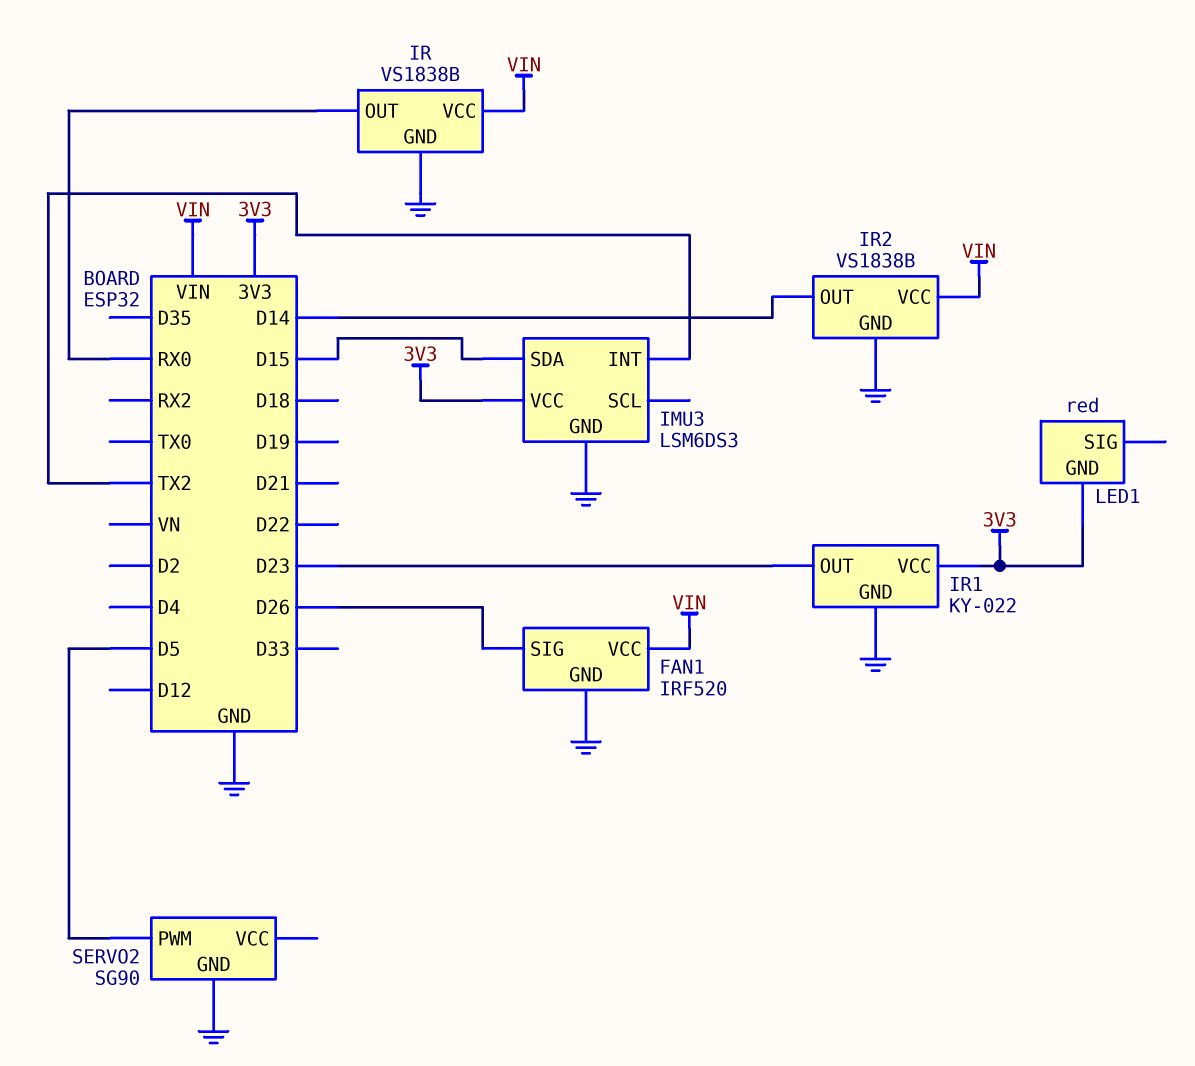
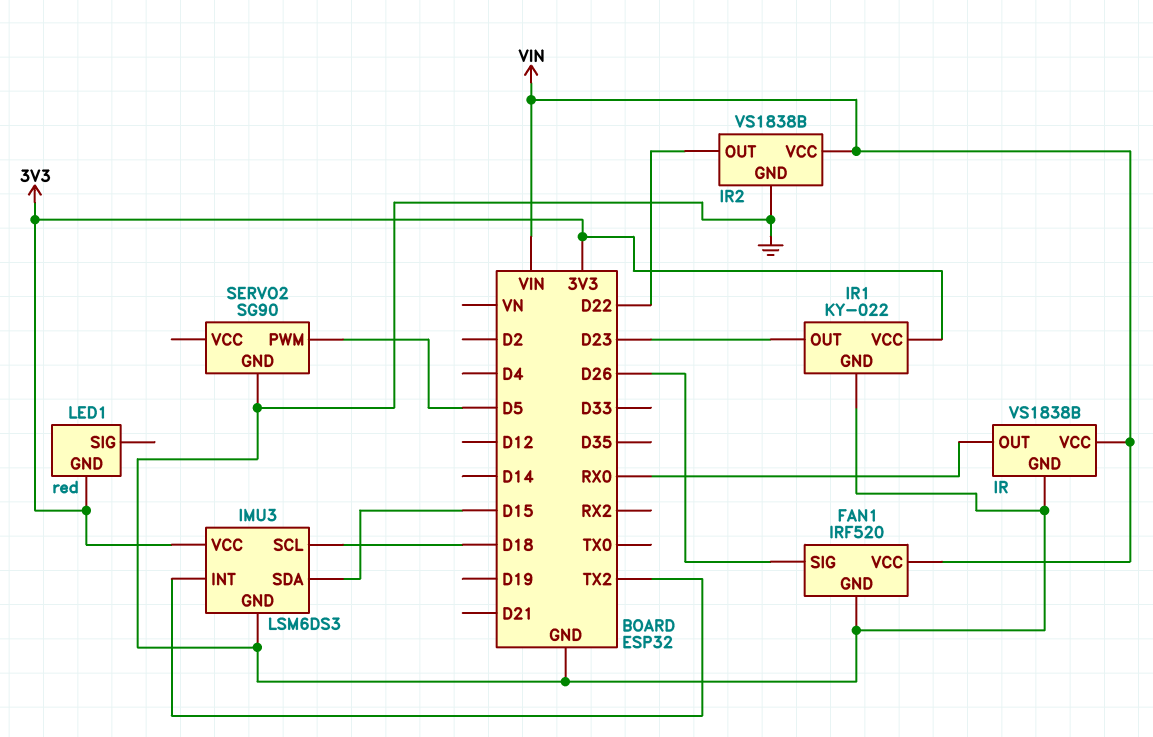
IMU3 pin SCL: none -> D18
IR2 pin OUT: D14 -> D22

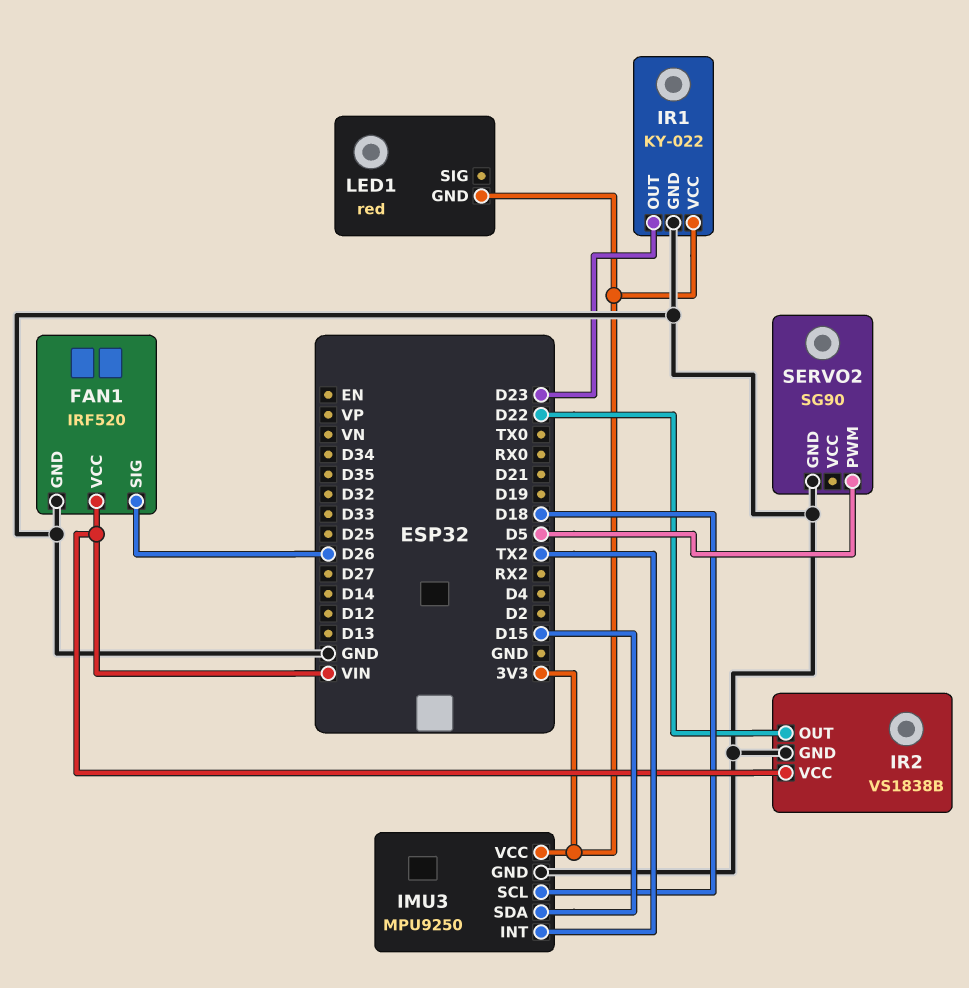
IMU3: LSM6DS3 -> MPU9250
IR: VS1838B -> none
IR pin GND: GND -> none
IR pin OUT: RX0 -> none
IR pin VCC: VIN -> none

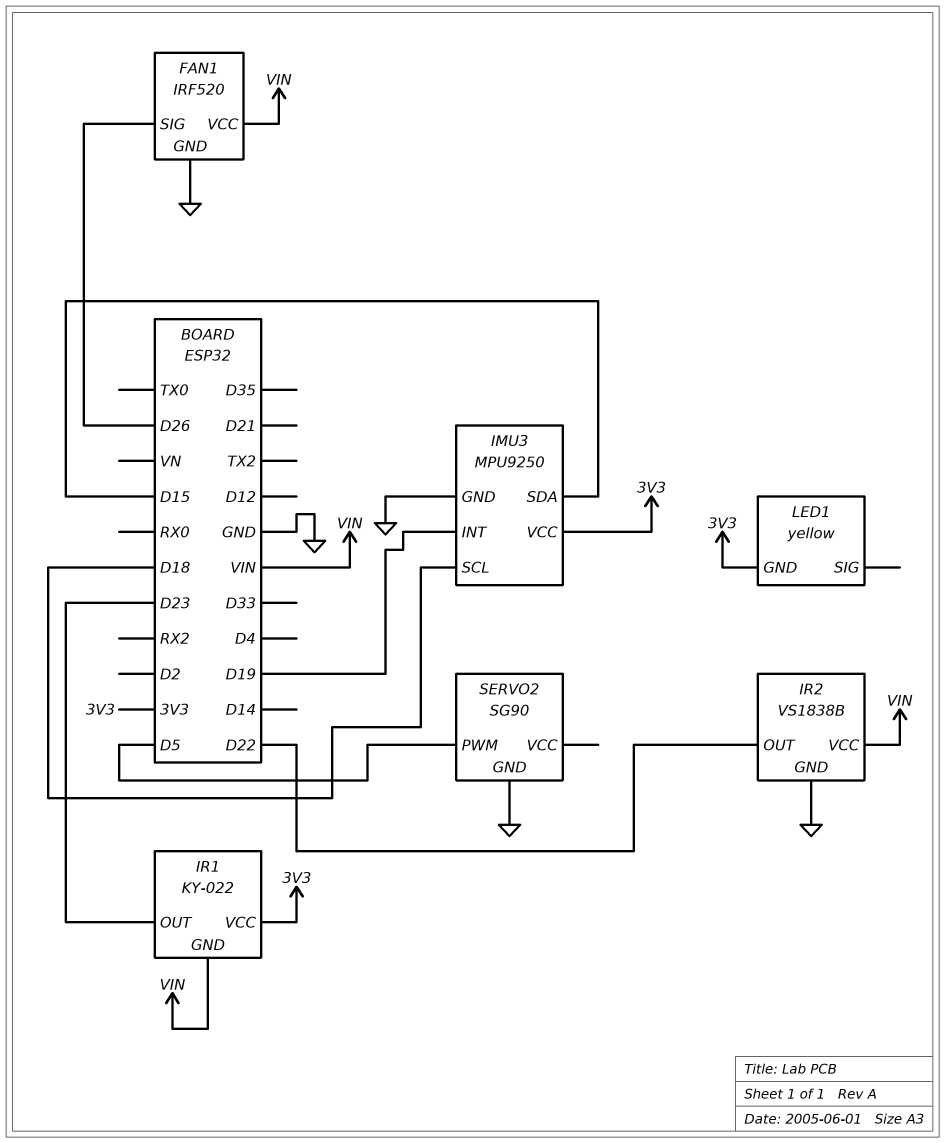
IMU3 pin INT: TX2 -> D19
IR1 pin GND: GND -> VIN
LED1: red -> yellow

